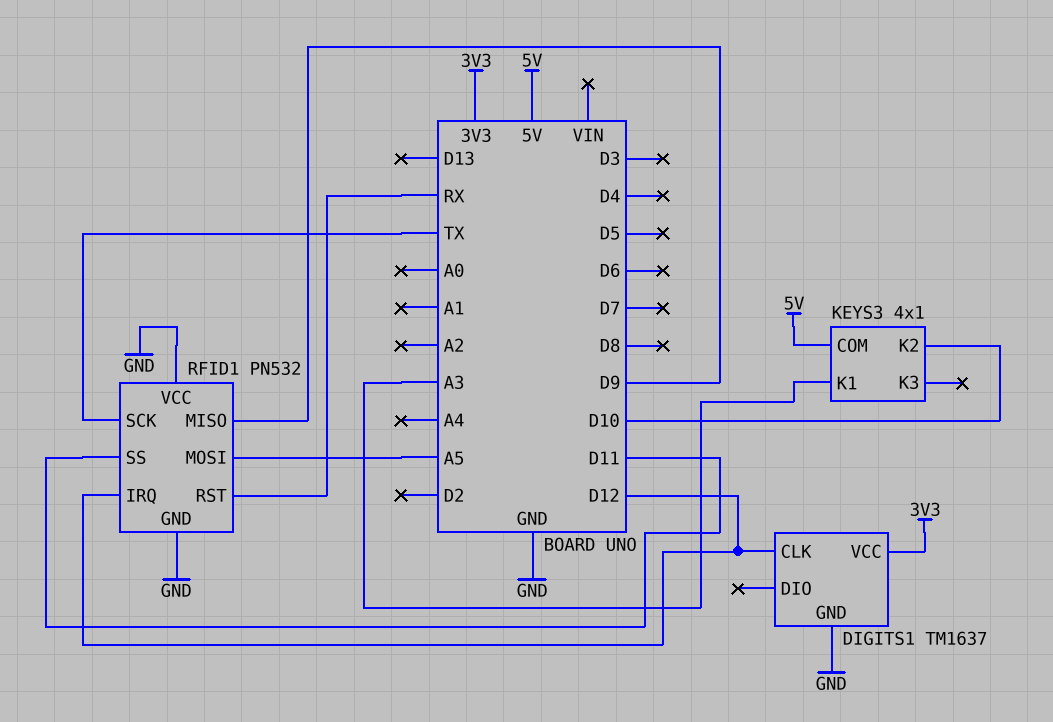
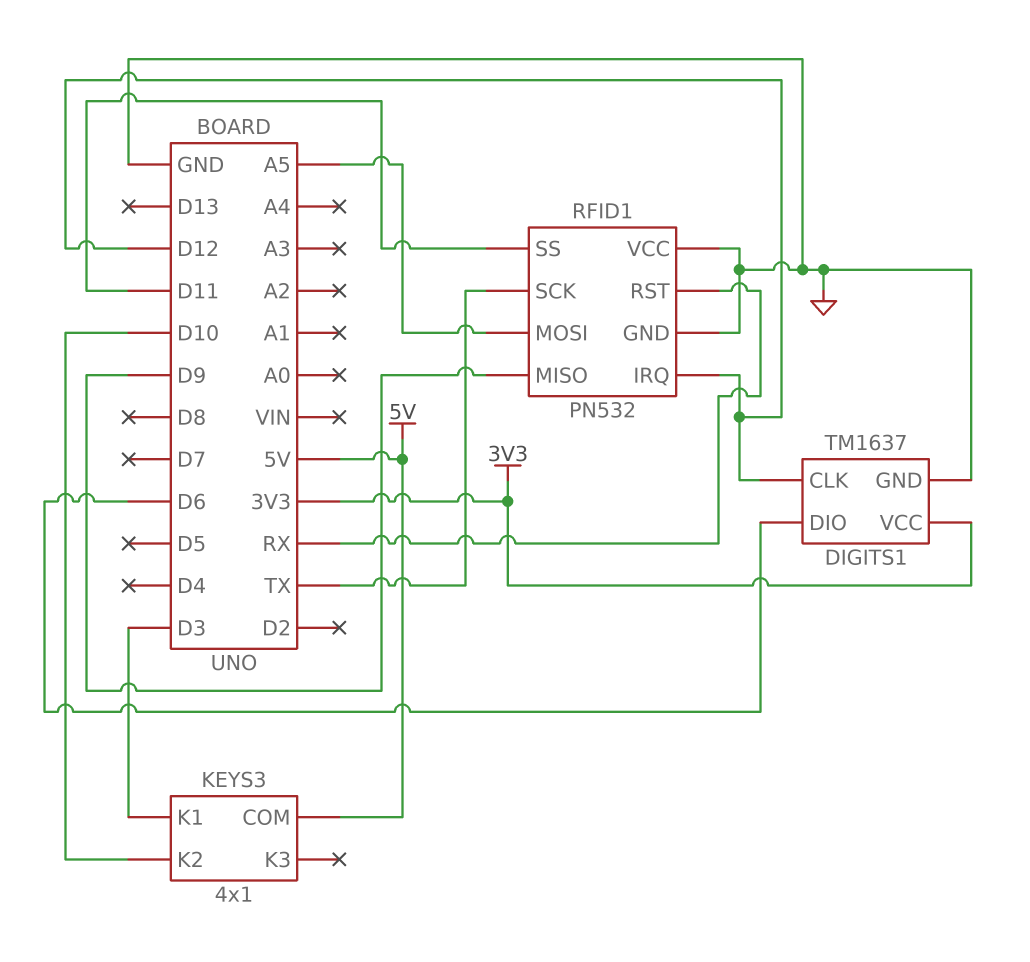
DIGITS1 pin DIO: none -> D6
KEYS3 pin K1: A3 -> D3

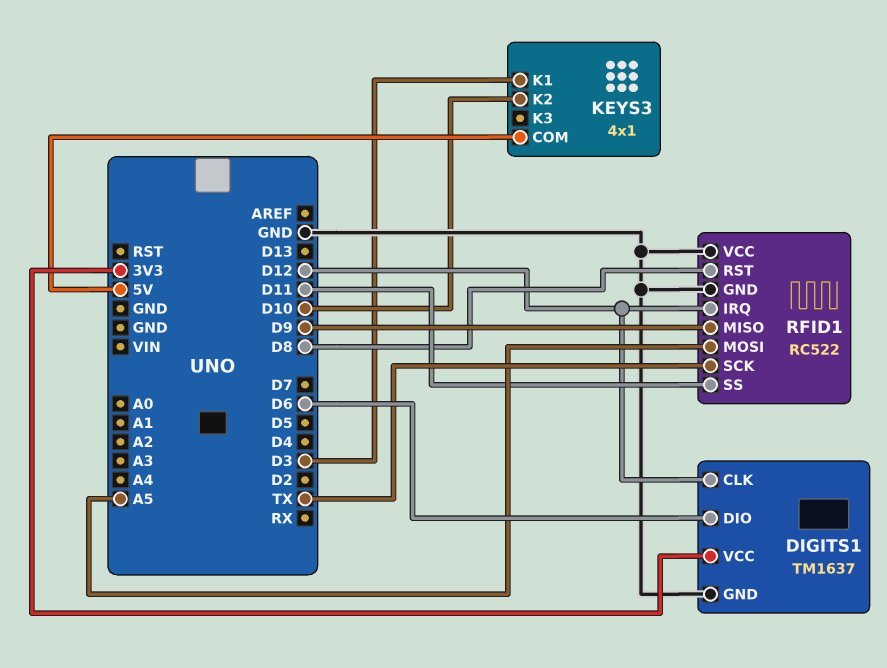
RFID1: PN532 -> RC522
RFID1 pin RST: RX -> D8

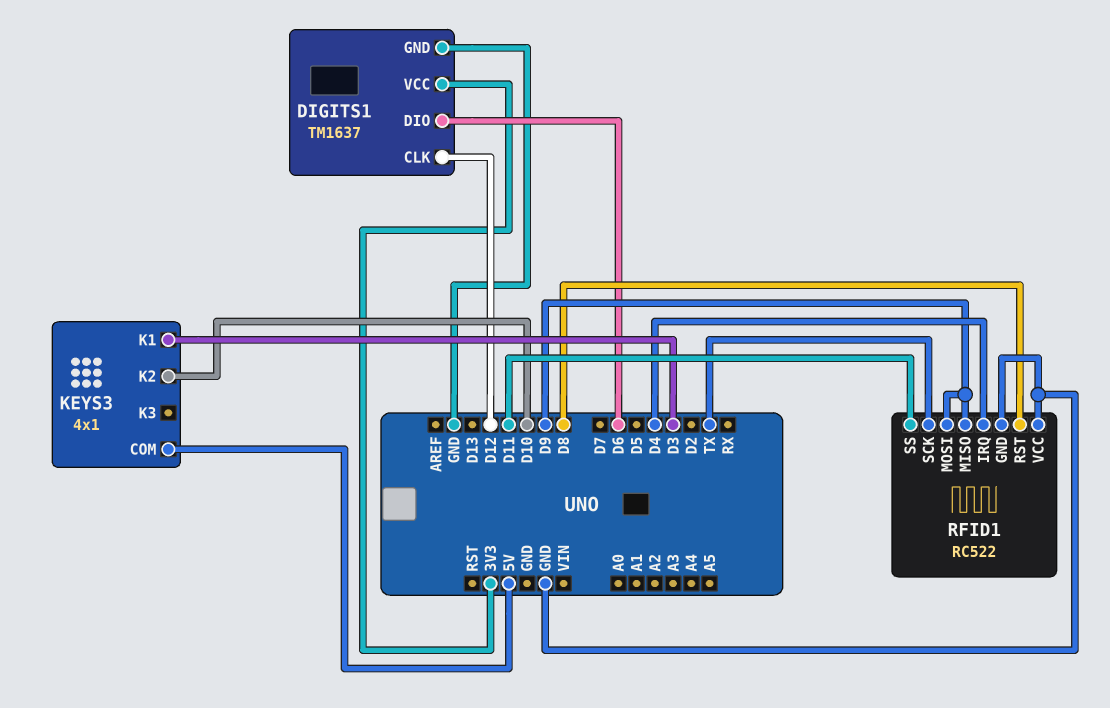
RFID1 pin IRQ: D12 -> D4
RFID1 pin MOSI: A5 -> D9

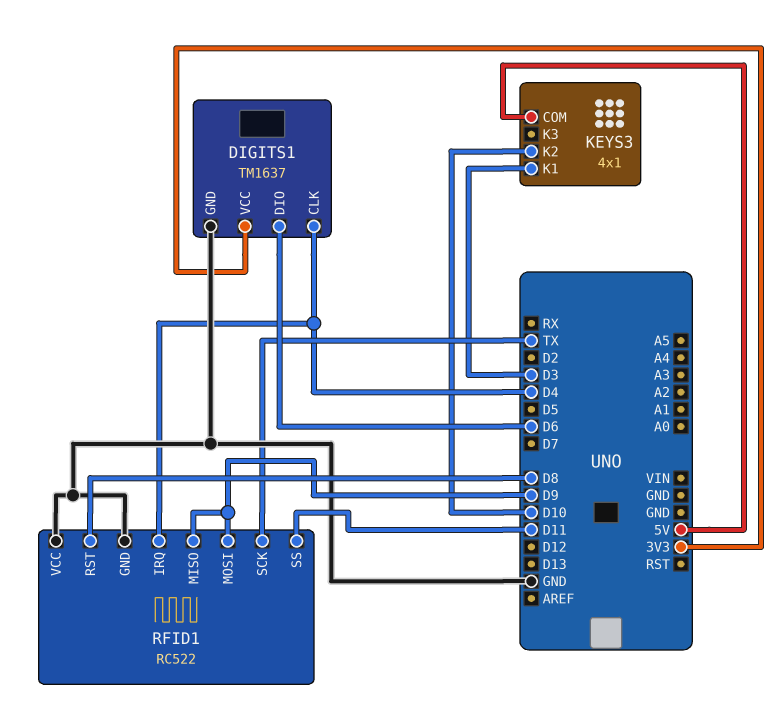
DIGITS1 pin CLK: D12 -> D4

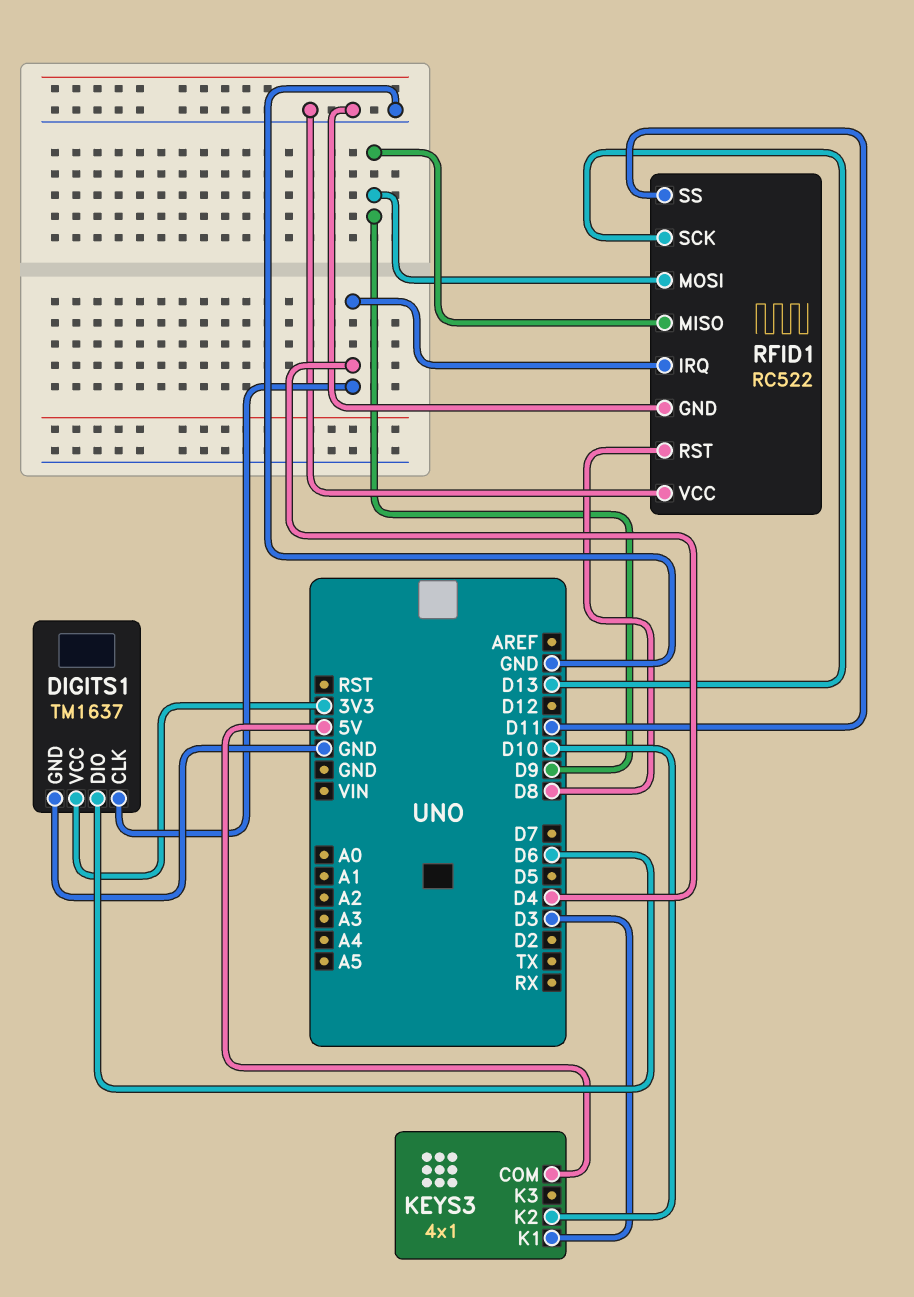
RFID1 pin SCK: TX -> D13

